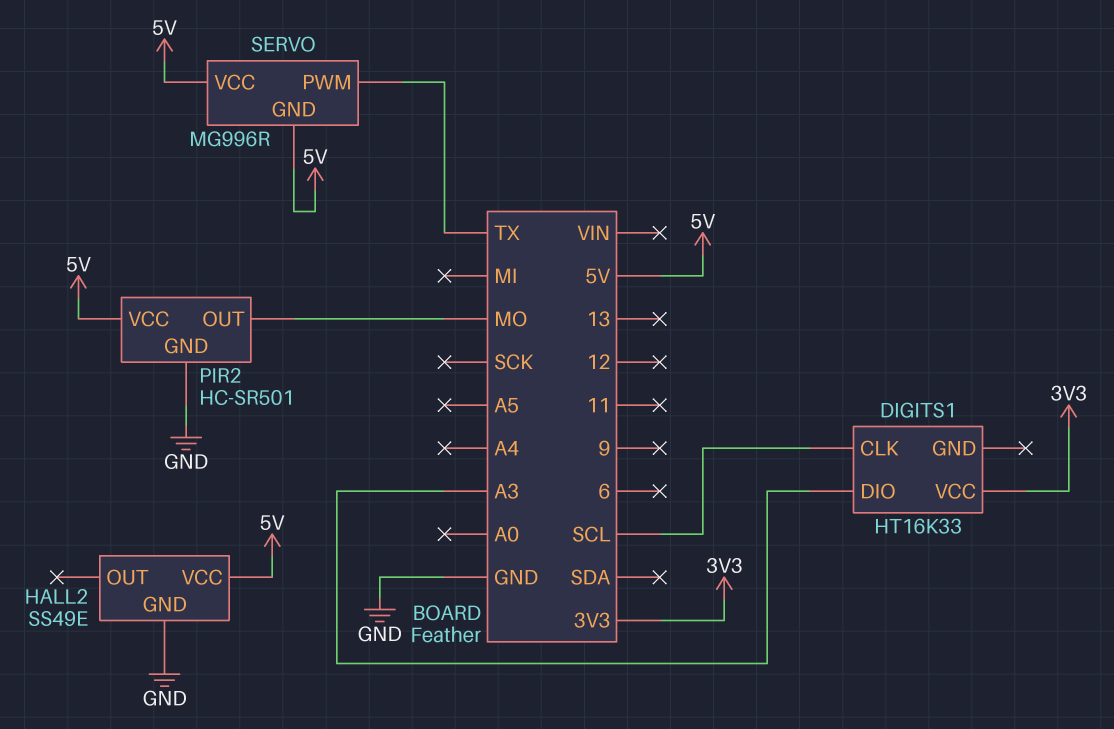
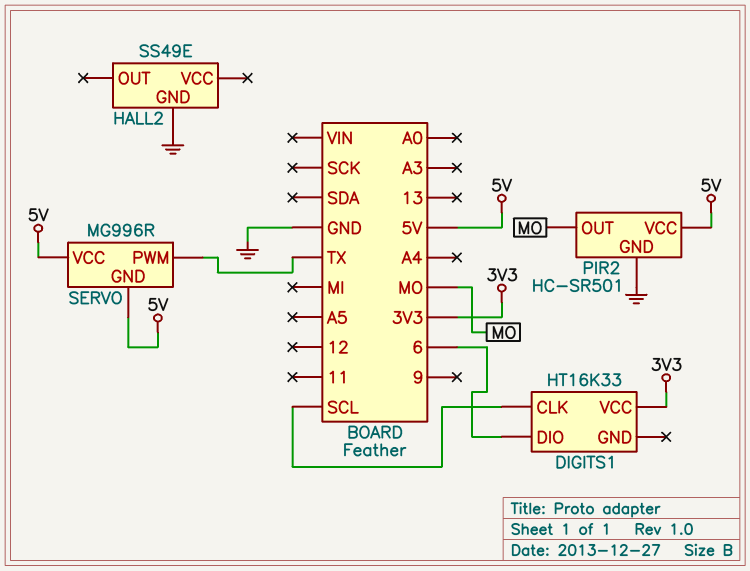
DIGITS1 pin DIO: A3 -> 6
HALL2 pin VCC: 5V -> none

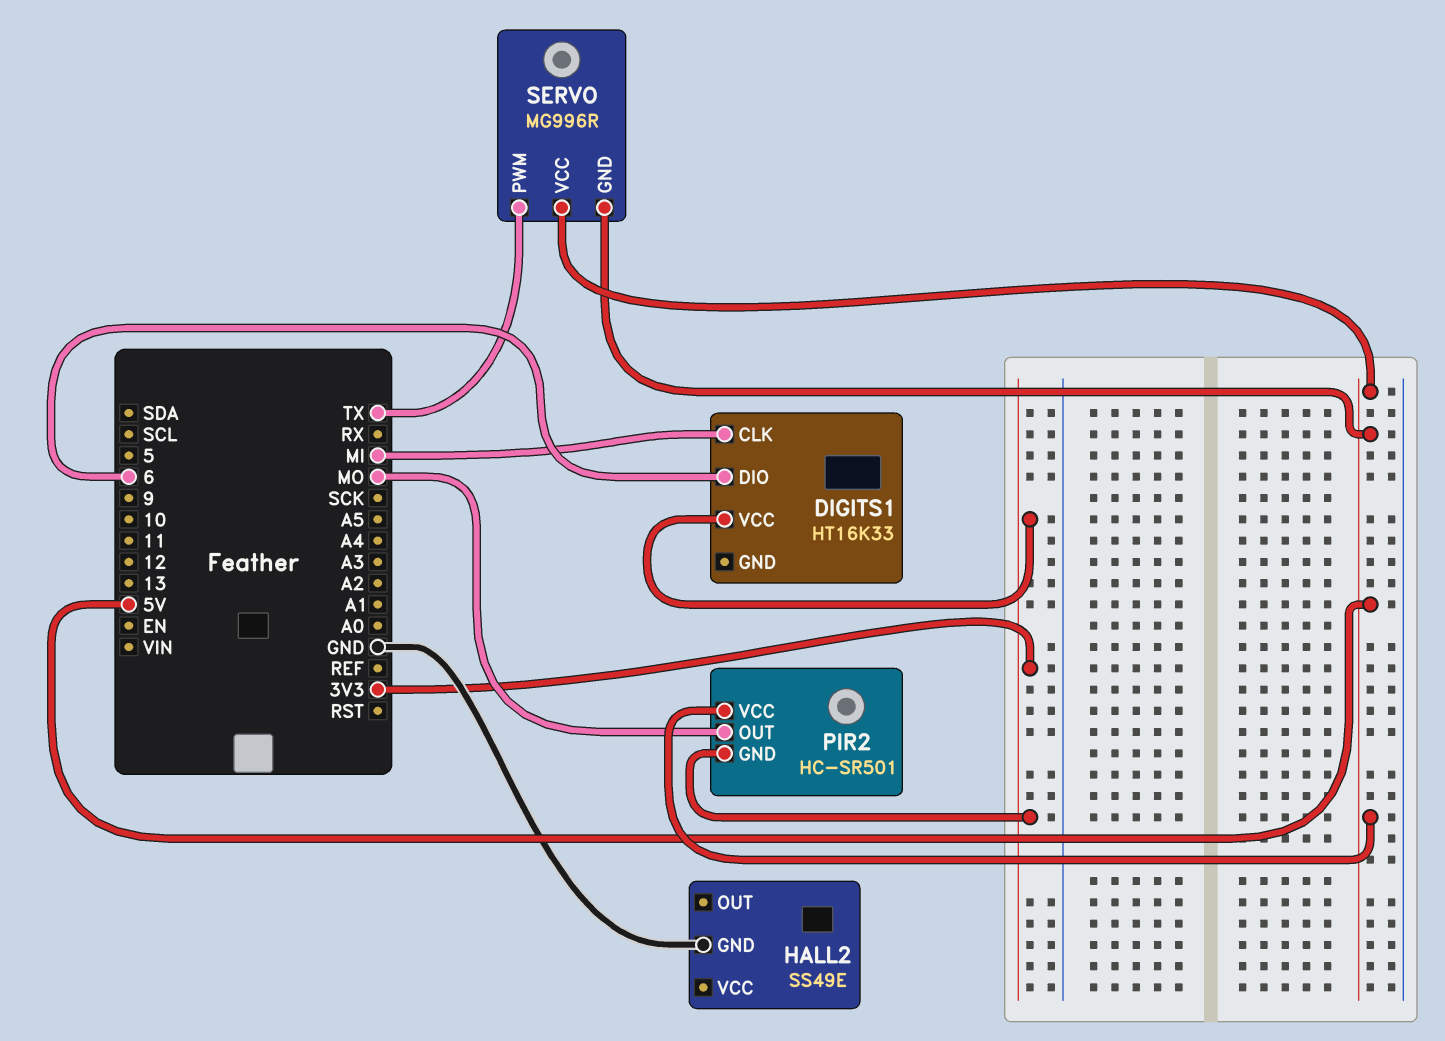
DIGITS1 pin CLK: SCL -> MI
PIR2 pin GND: GND -> 3V3

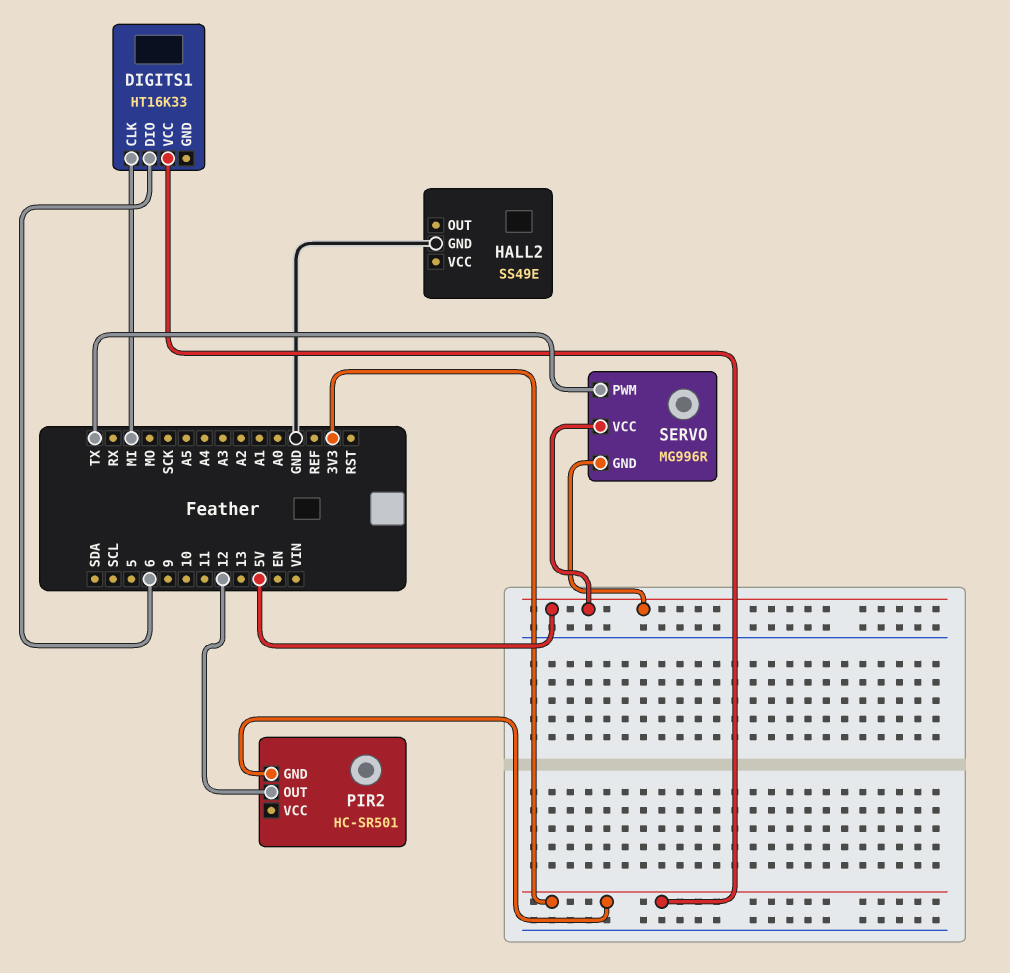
PIR2 pin OUT: MO -> 12
PIR2 pin VCC: 5V -> none

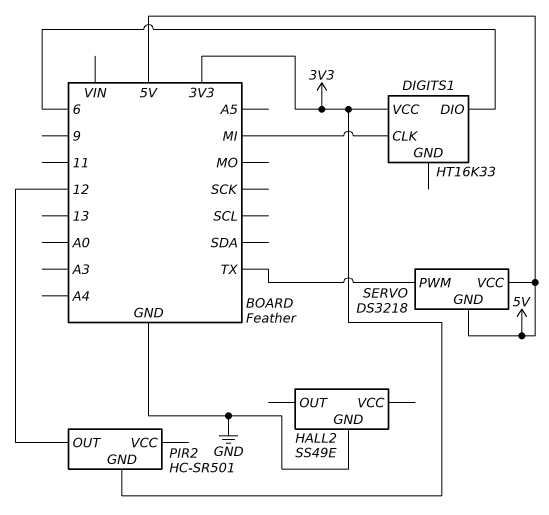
SERVO: MG996R -> DS3218

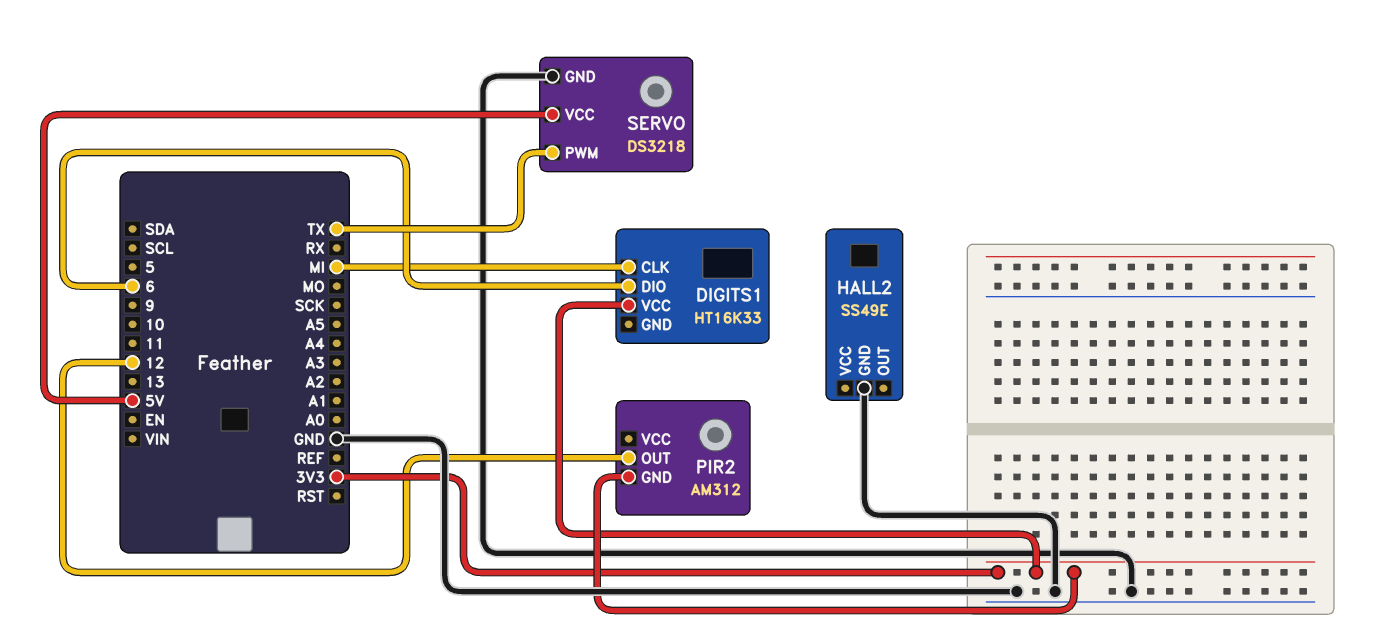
PIR2: HC-SR501 -> AM312
SERVO pin GND: 5V -> GND

